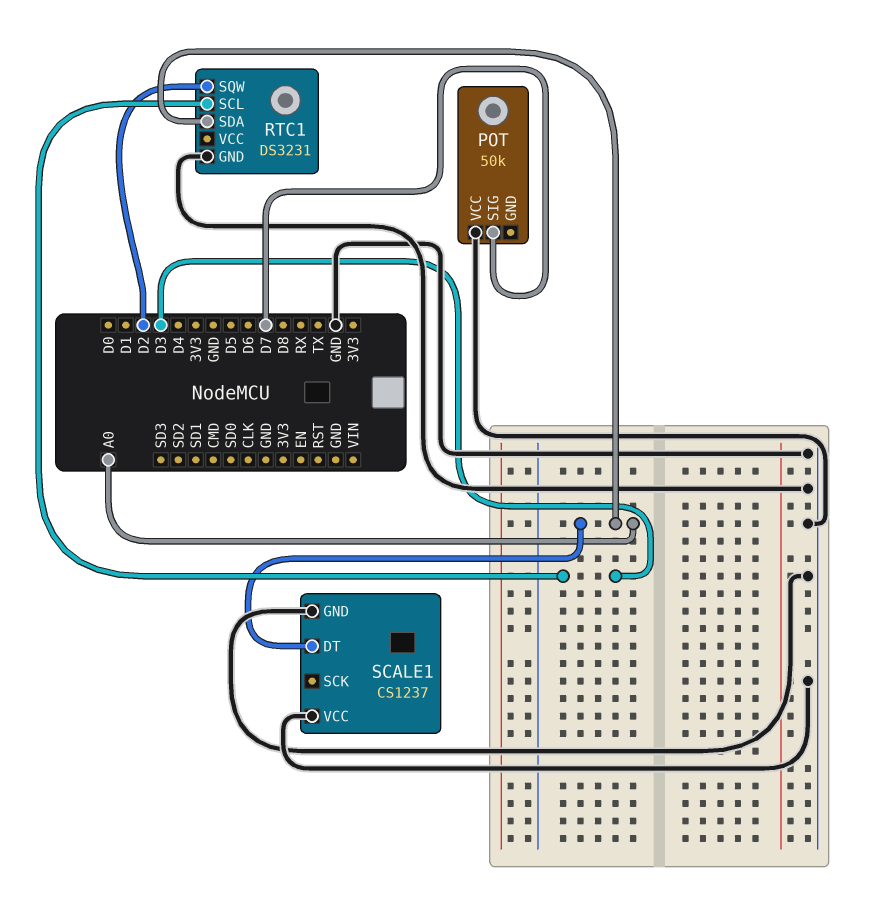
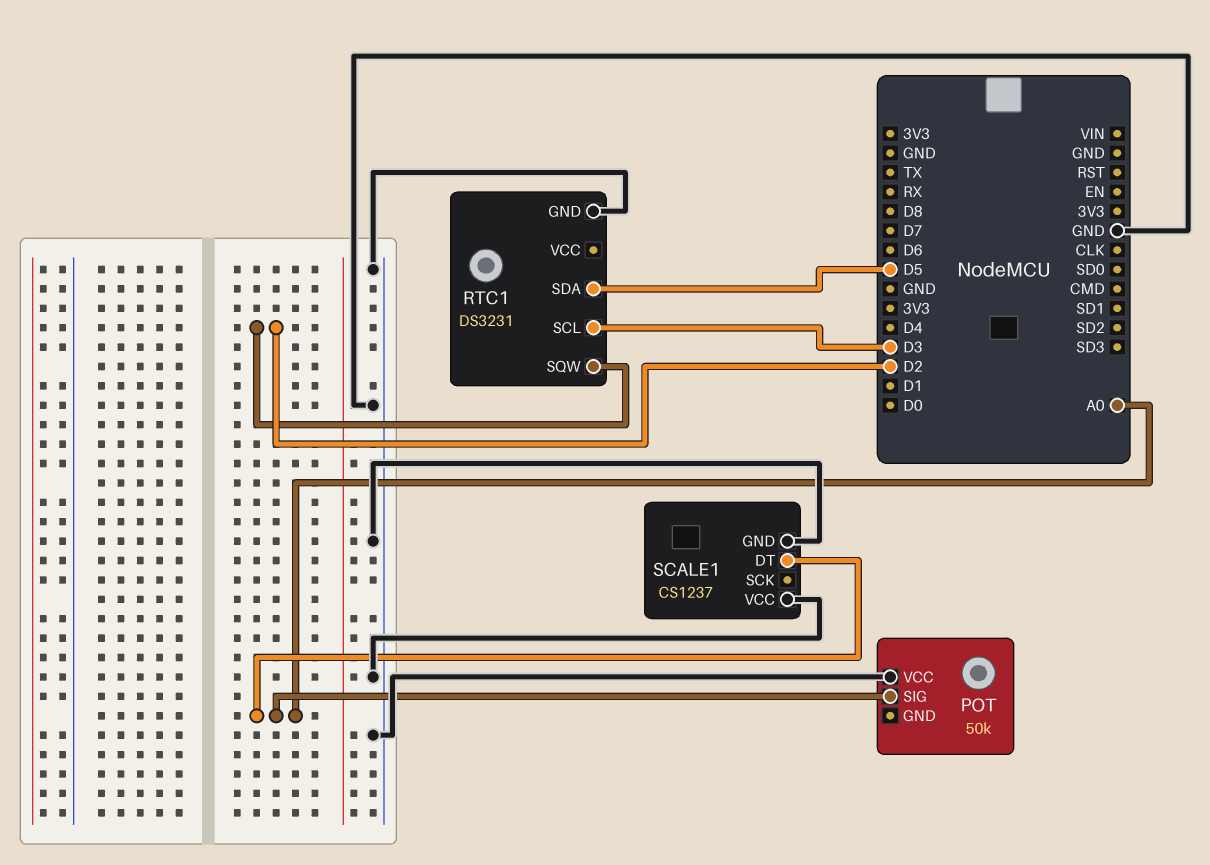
POT pin SIG: D7 -> A0
RTC1 pin SDA: A0 -> D5

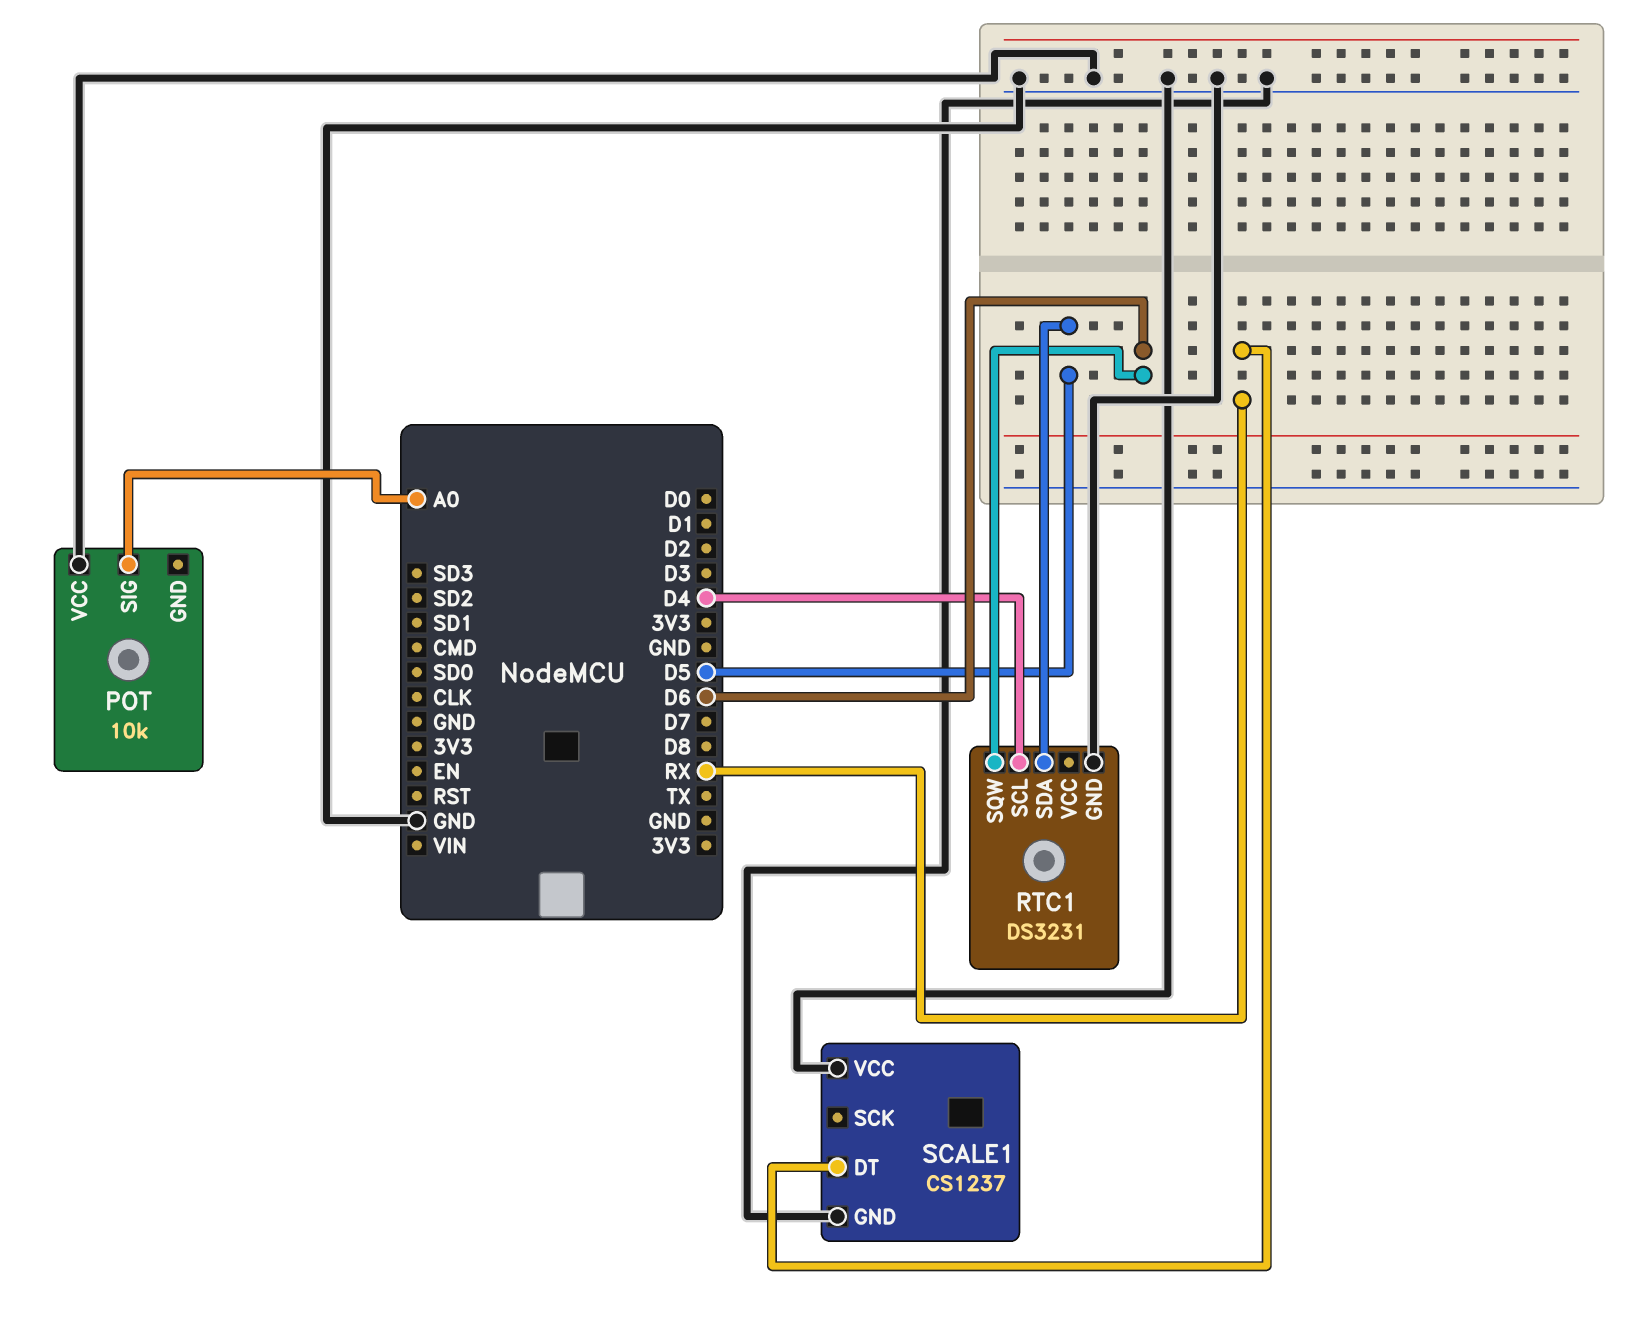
POT: 50k -> 10k
RTC1 pin SCL: D3 -> D4
RTC1 pin SQW: D2 -> D6
SCALE1 pin DT: A0 -> RX

